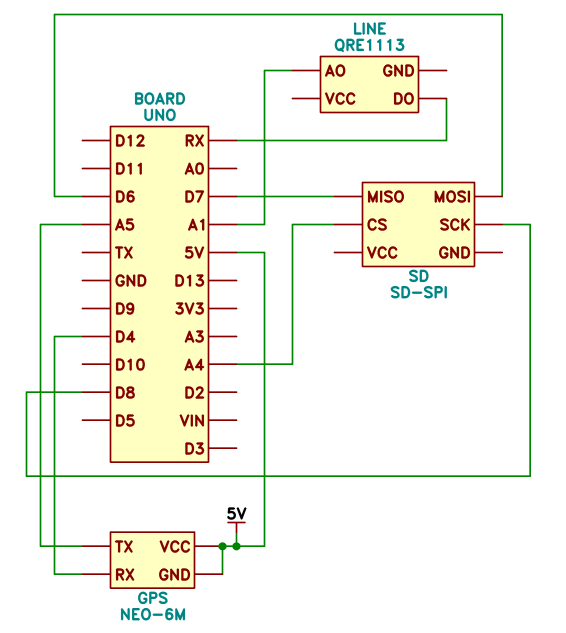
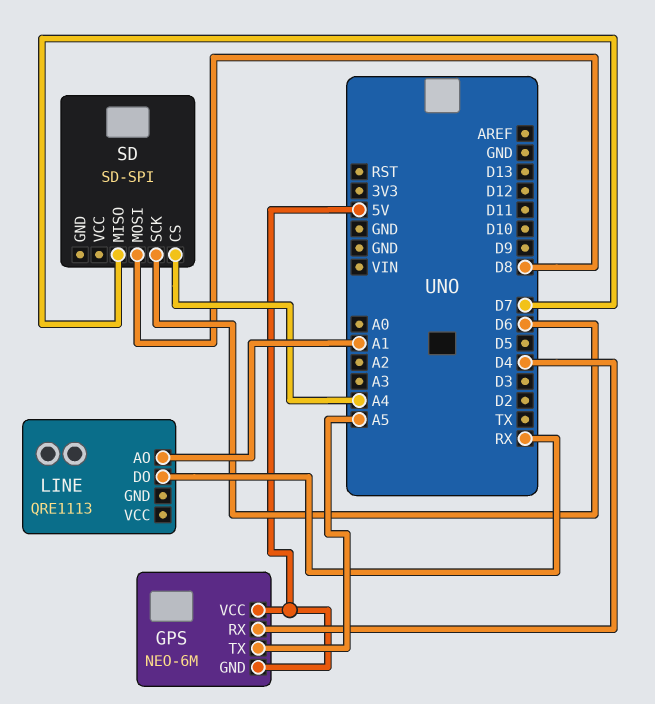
SD pin MOSI: D6 -> D8
SD pin SCK: D8 -> D6

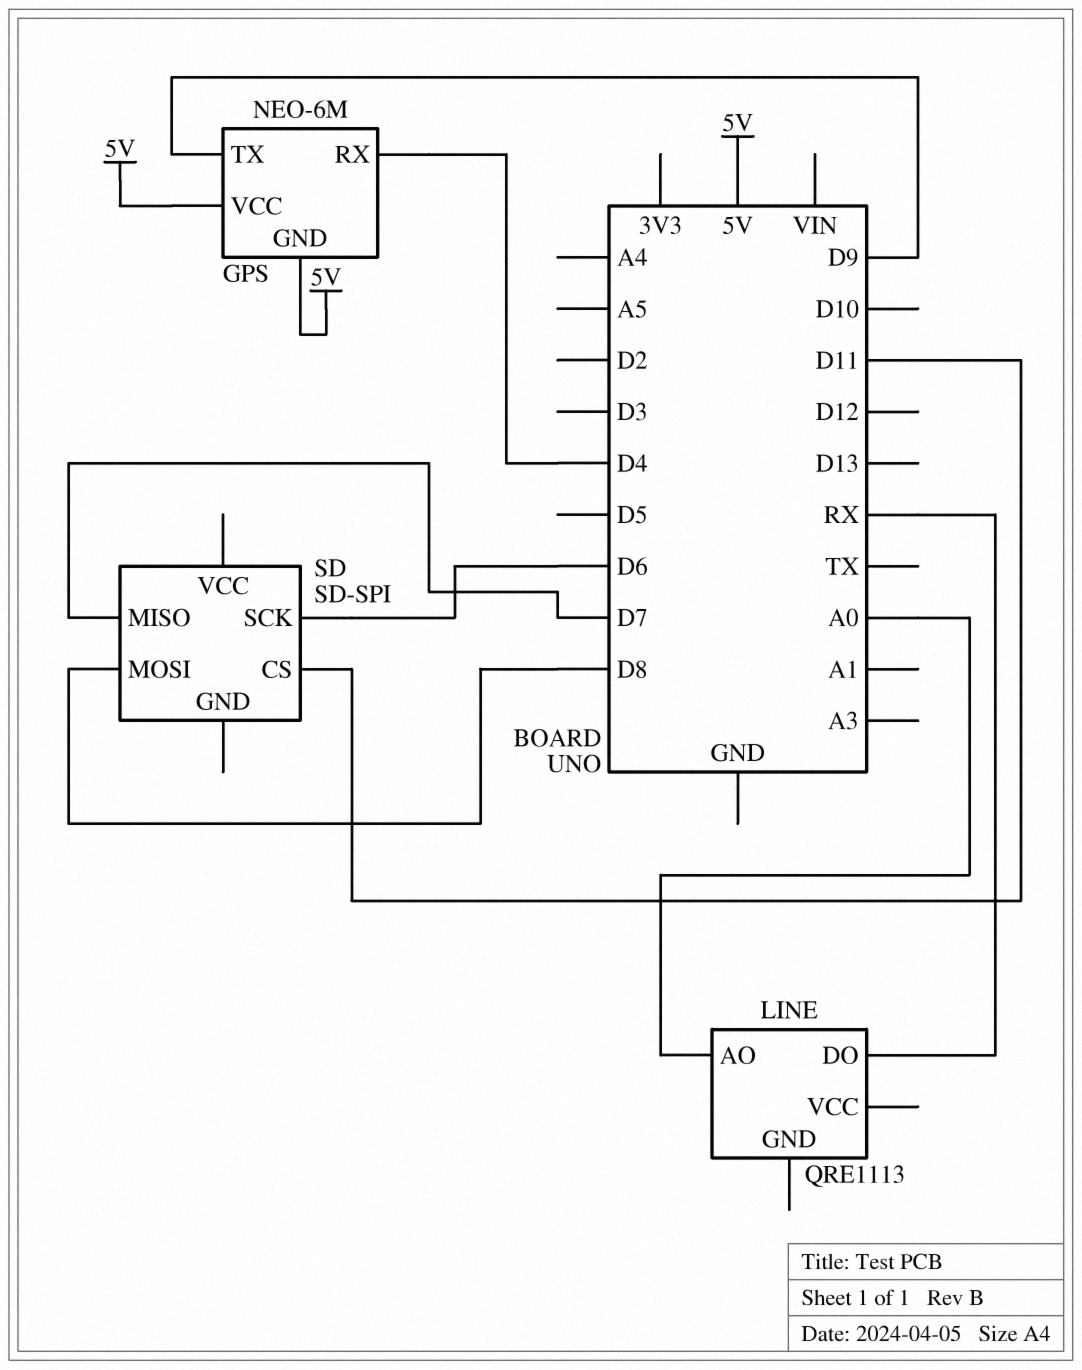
GPS pin TX: A5 -> D9
LINE pin AO: A1 -> A0
SD pin CS: A4 -> D11

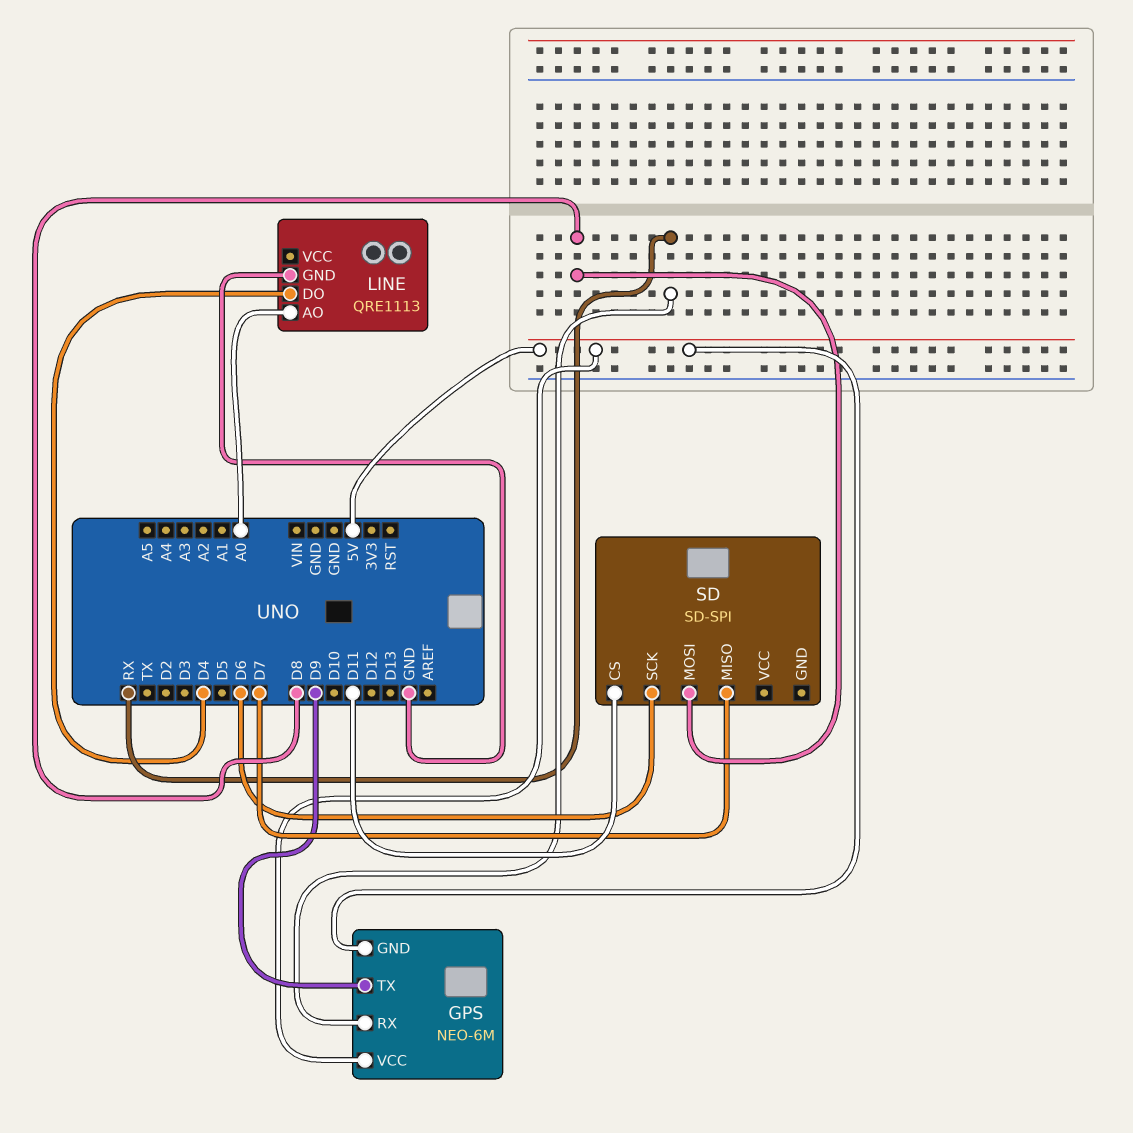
GPS pin RX: D4 -> RX
LINE pin DO: RX -> D4
LINE pin GND: none -> GND

